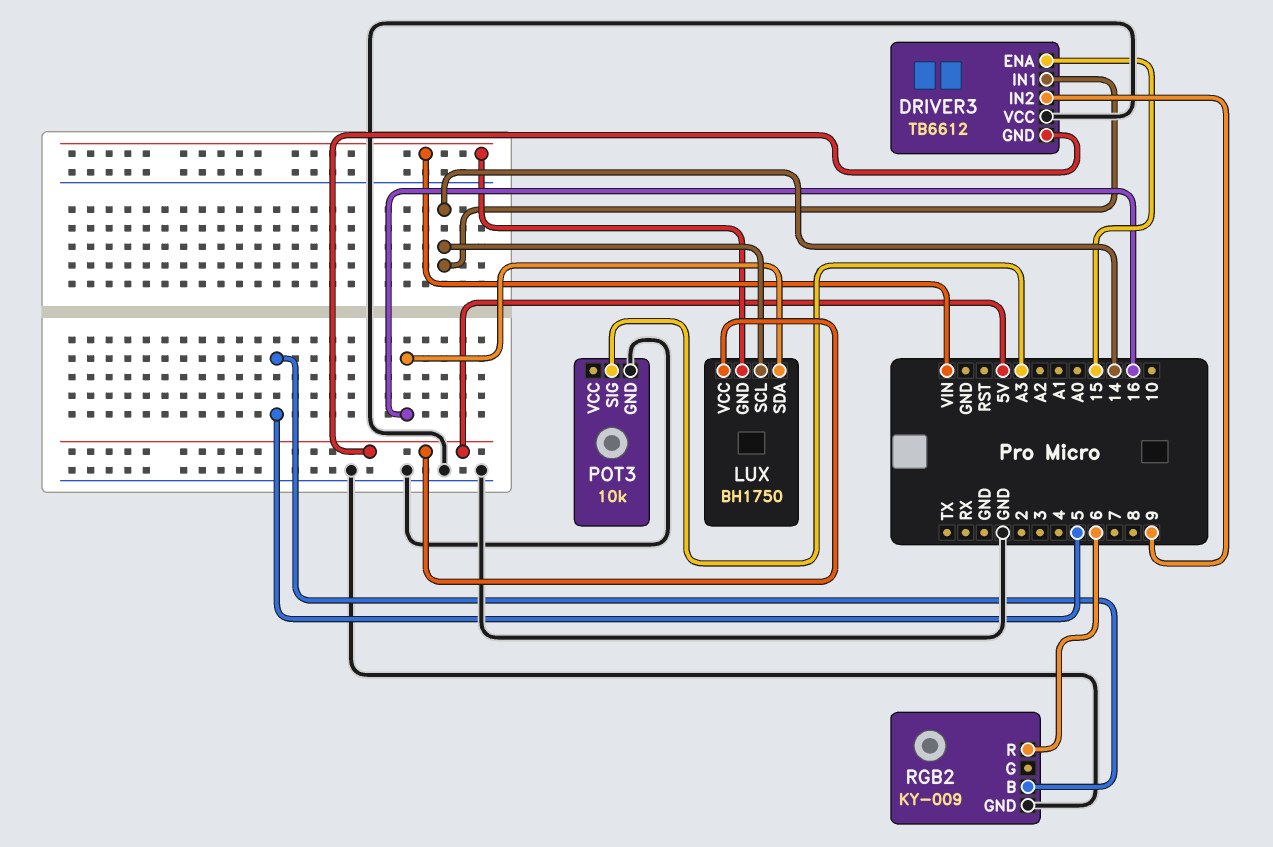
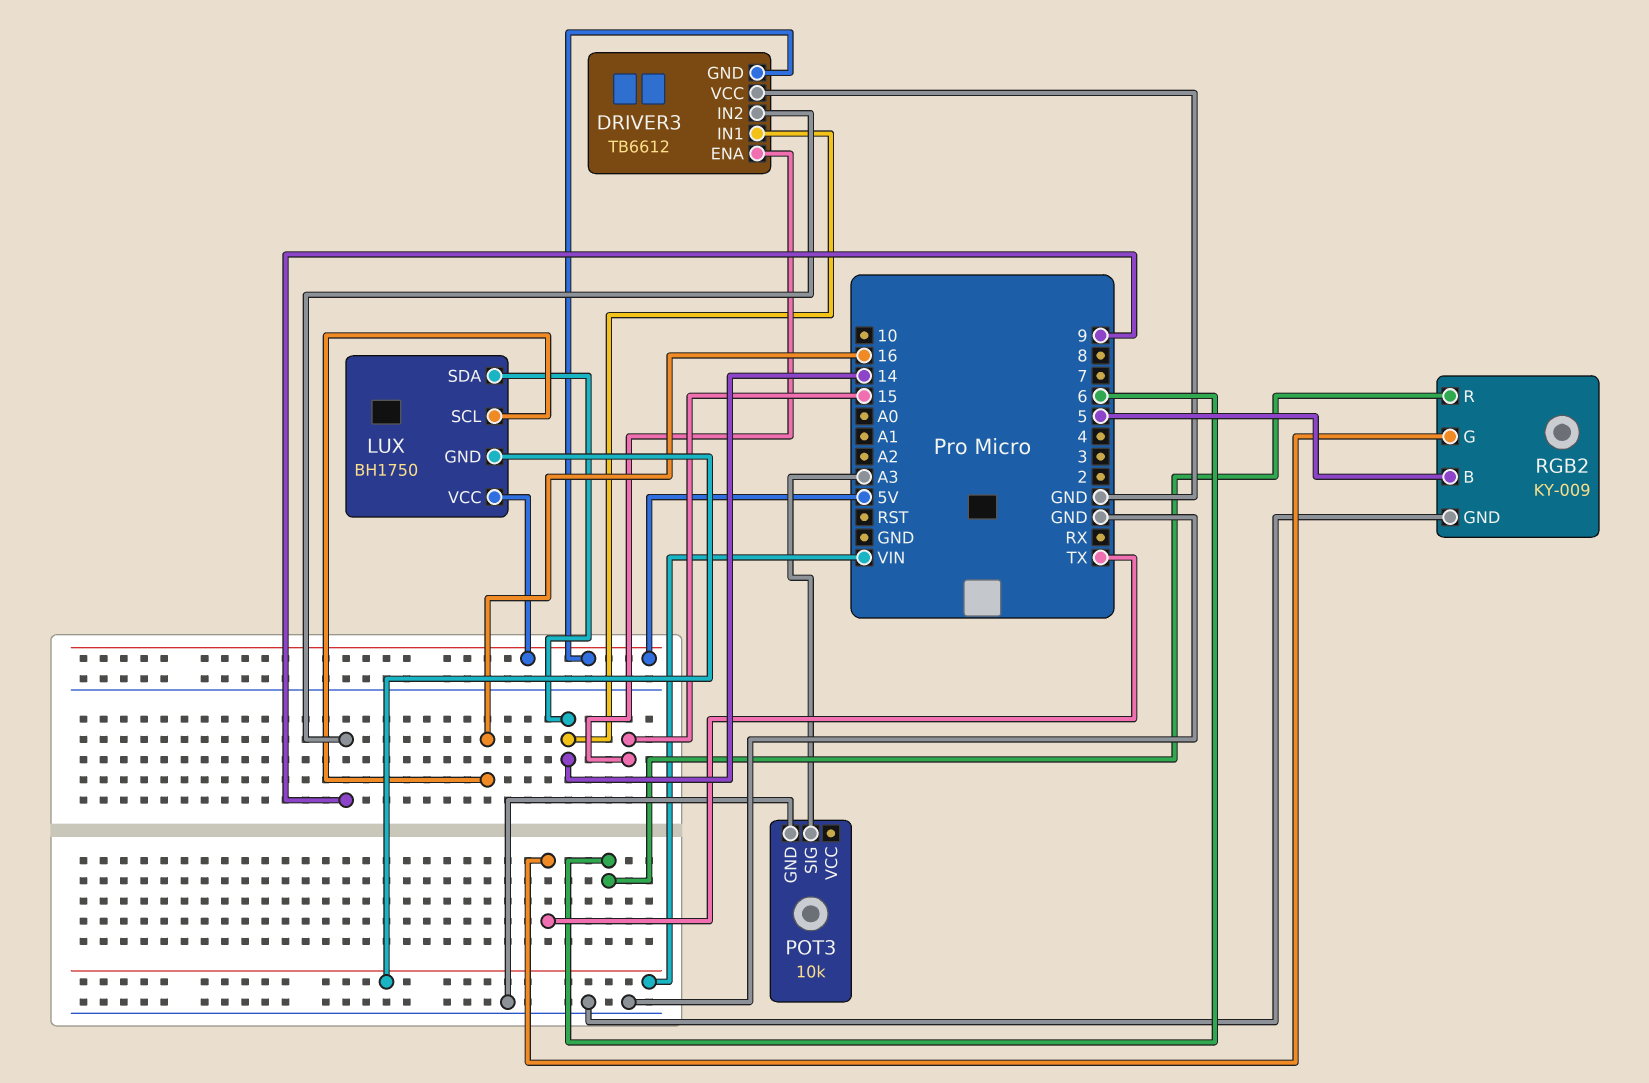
LUX pin SCL: 14 -> 16
LUX pin SDA: 16 -> 14
RGB2 pin G: none -> TX

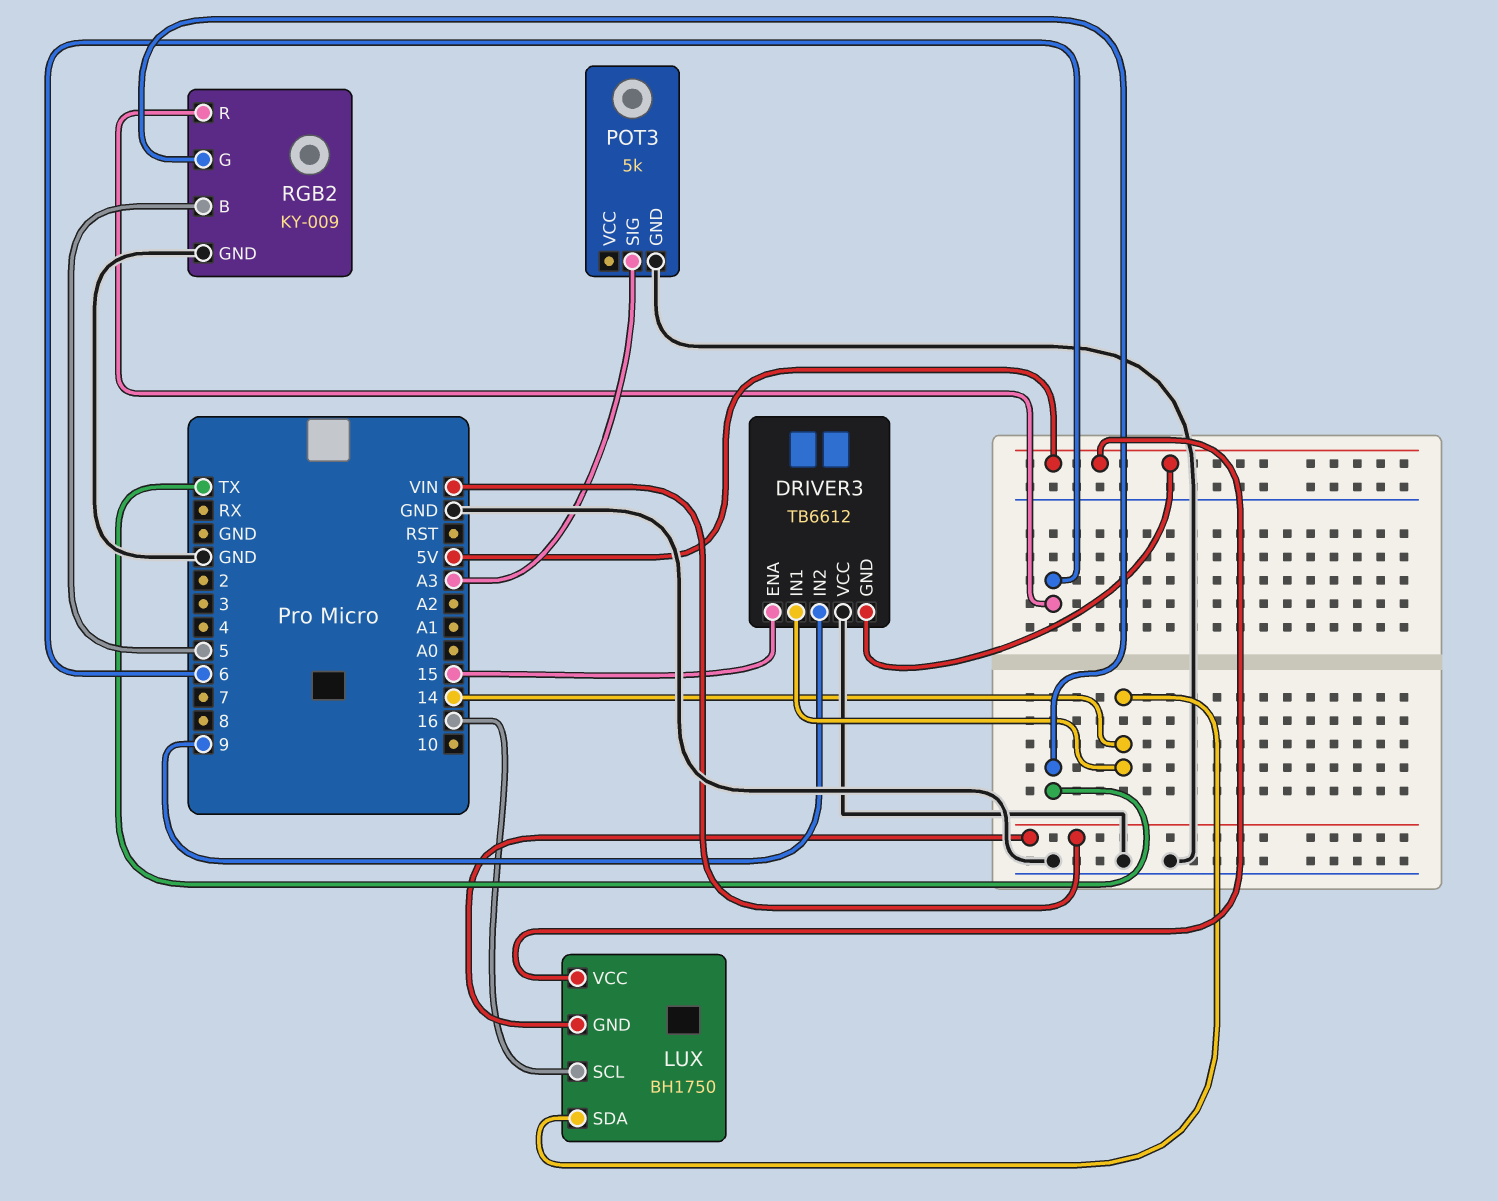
POT3: 10k -> 5k

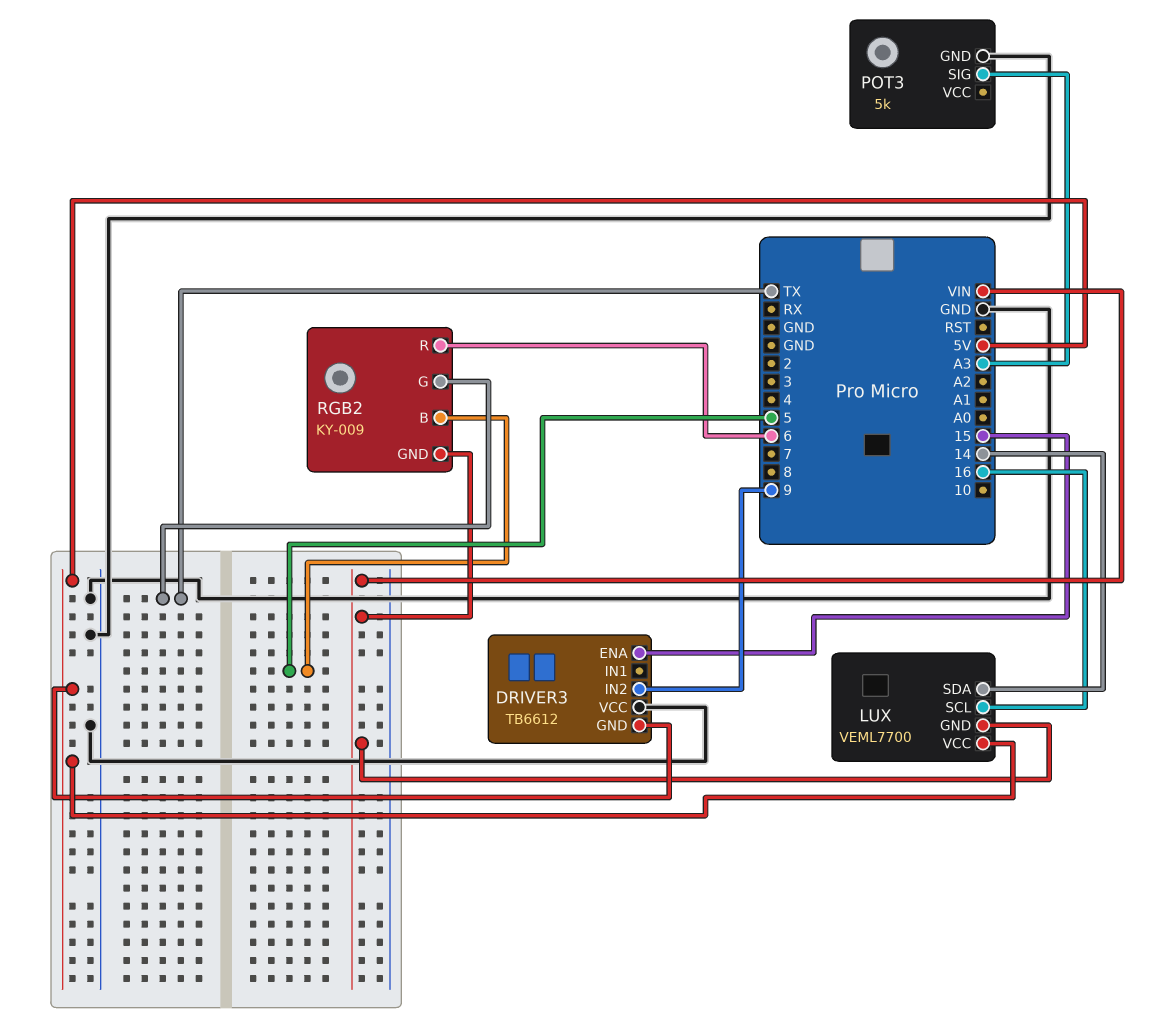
DRIVER3 pin IN1: 14 -> none
LUX: BH1750 -> VEML7700
RGB2 pin GND: GND -> VIN

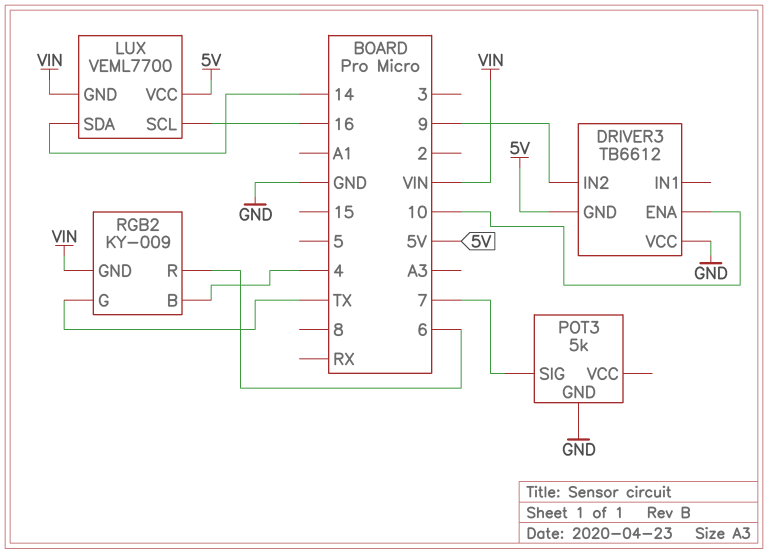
DRIVER3 pin ENA: 15 -> 10
POT3 pin SIG: A3 -> 7
RGB2 pin B: 5 -> 4

